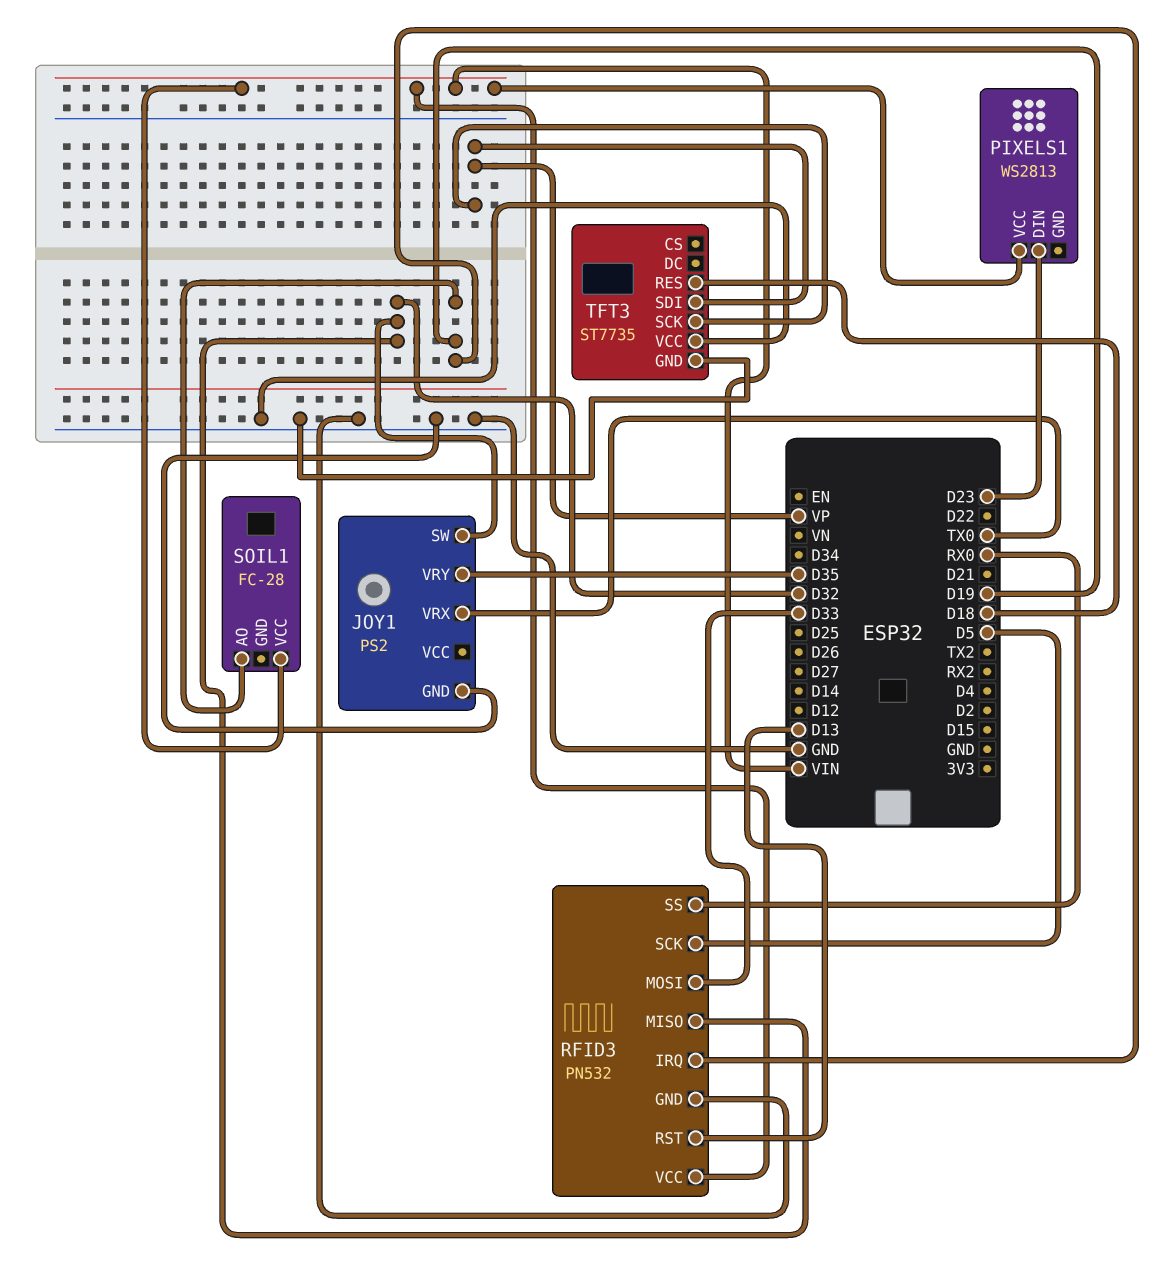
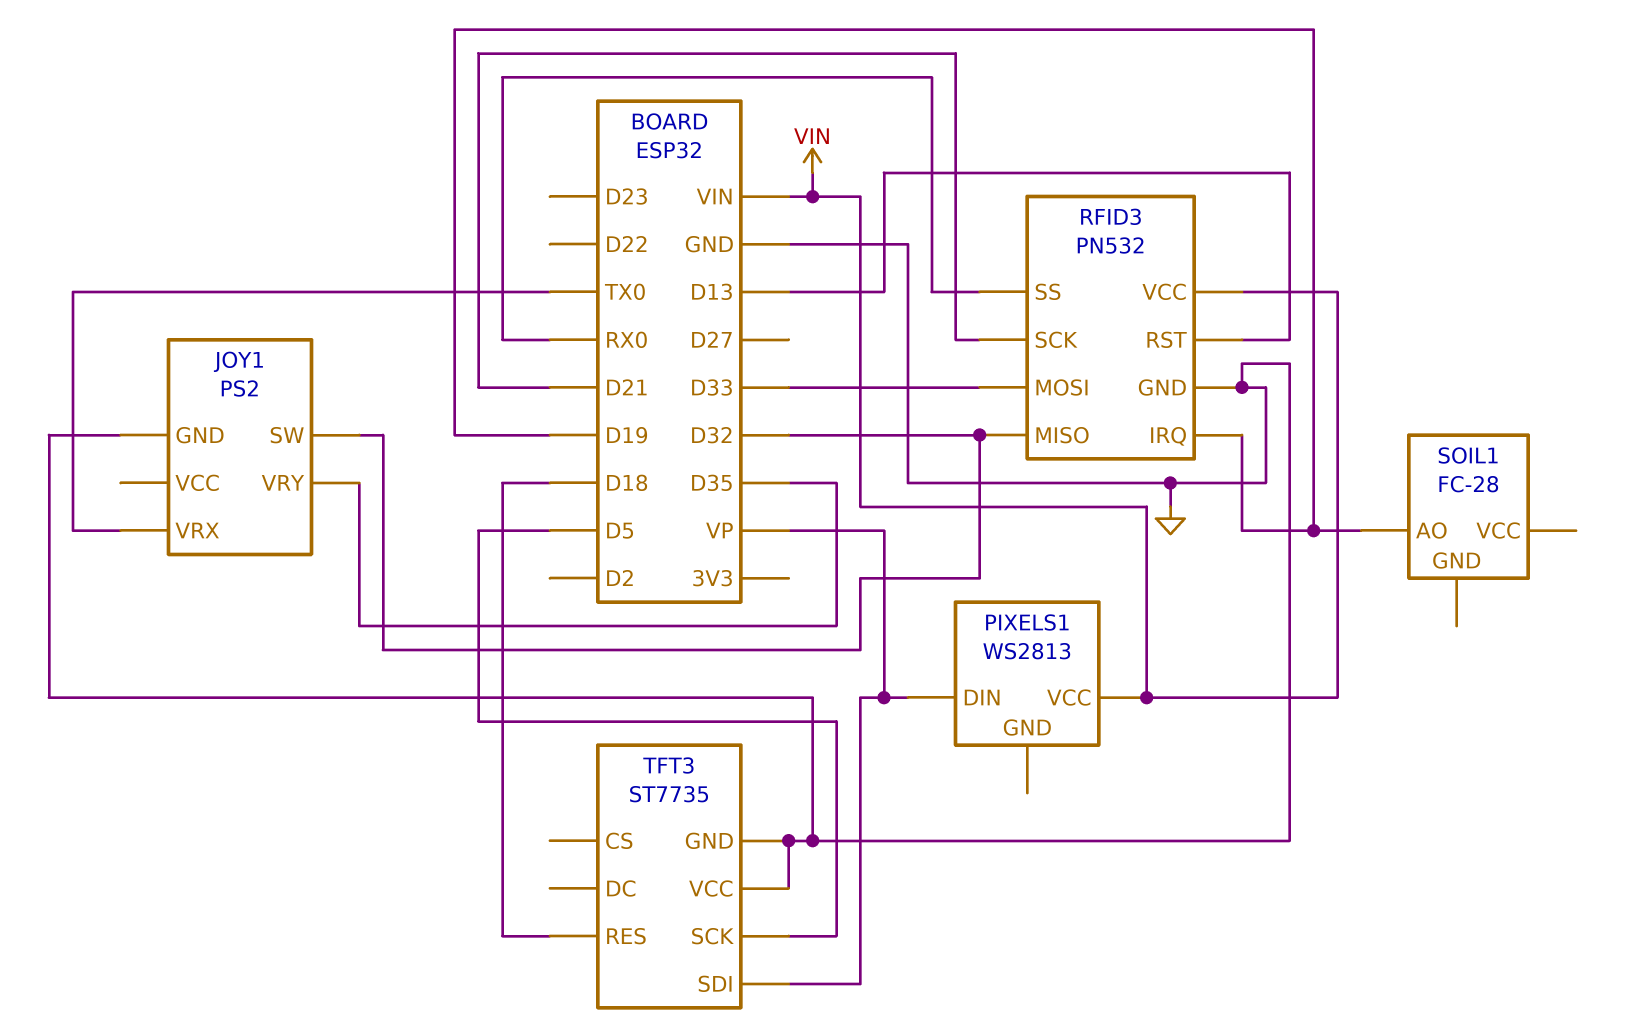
PIXELS1 pin DIN: D23 -> VP
RFID3 pin SCK: D5 -> D21
SOIL1 pin VCC: VIN -> none
TFT3 pin SCK: VP -> D5

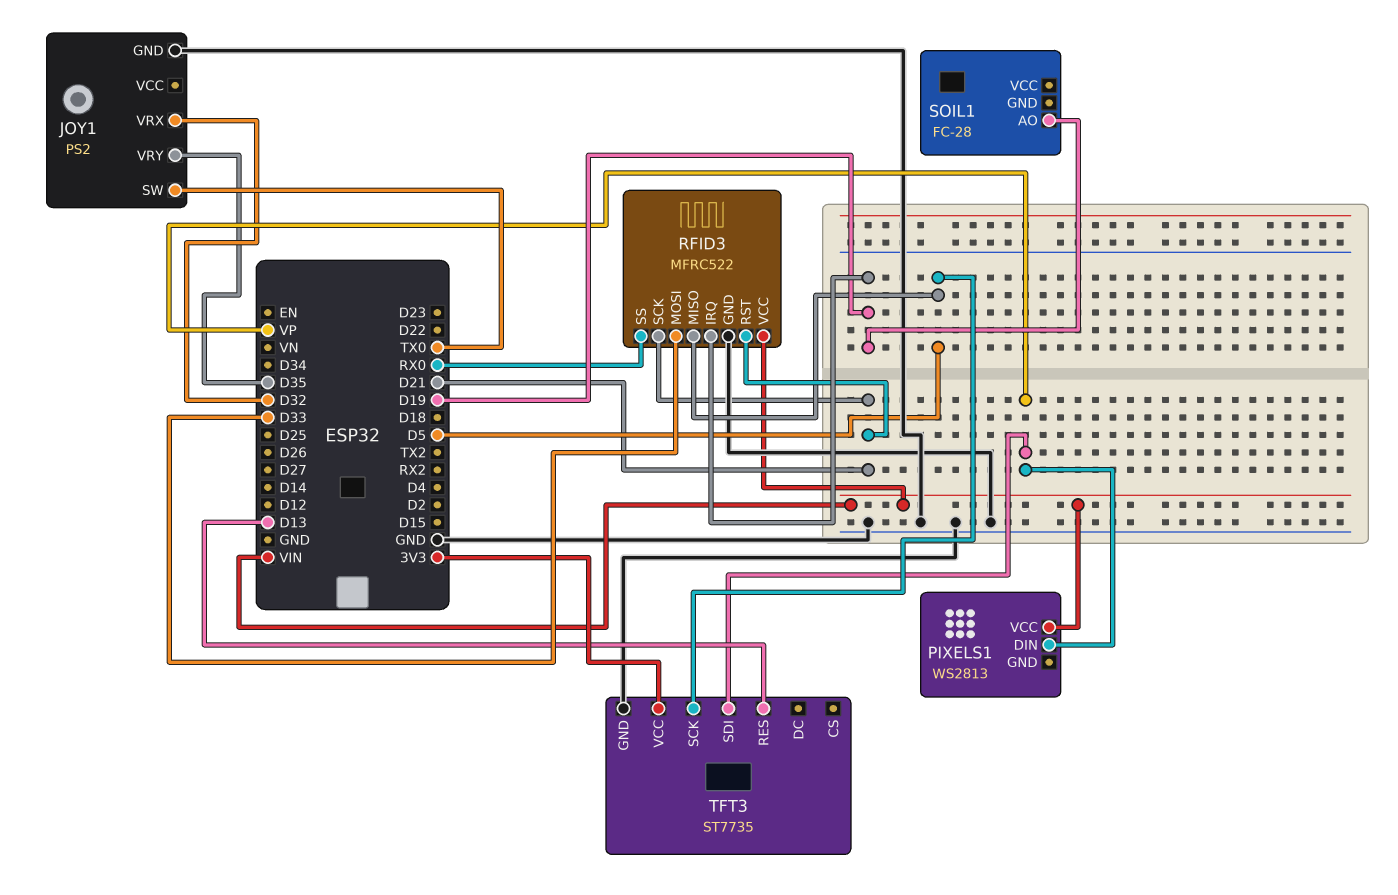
JOY1 pin SW: D32 -> TX0
JOY1 pin VRX: TX0 -> D32
RFID3: PN532 -> MFRC522
RFID3 pin MISO: D32 -> D5
RFID3 pin RST: D13 -> D21
TFT3 pin RES: D18 -> D13
TFT3 pin VCC: GND -> 3V3

